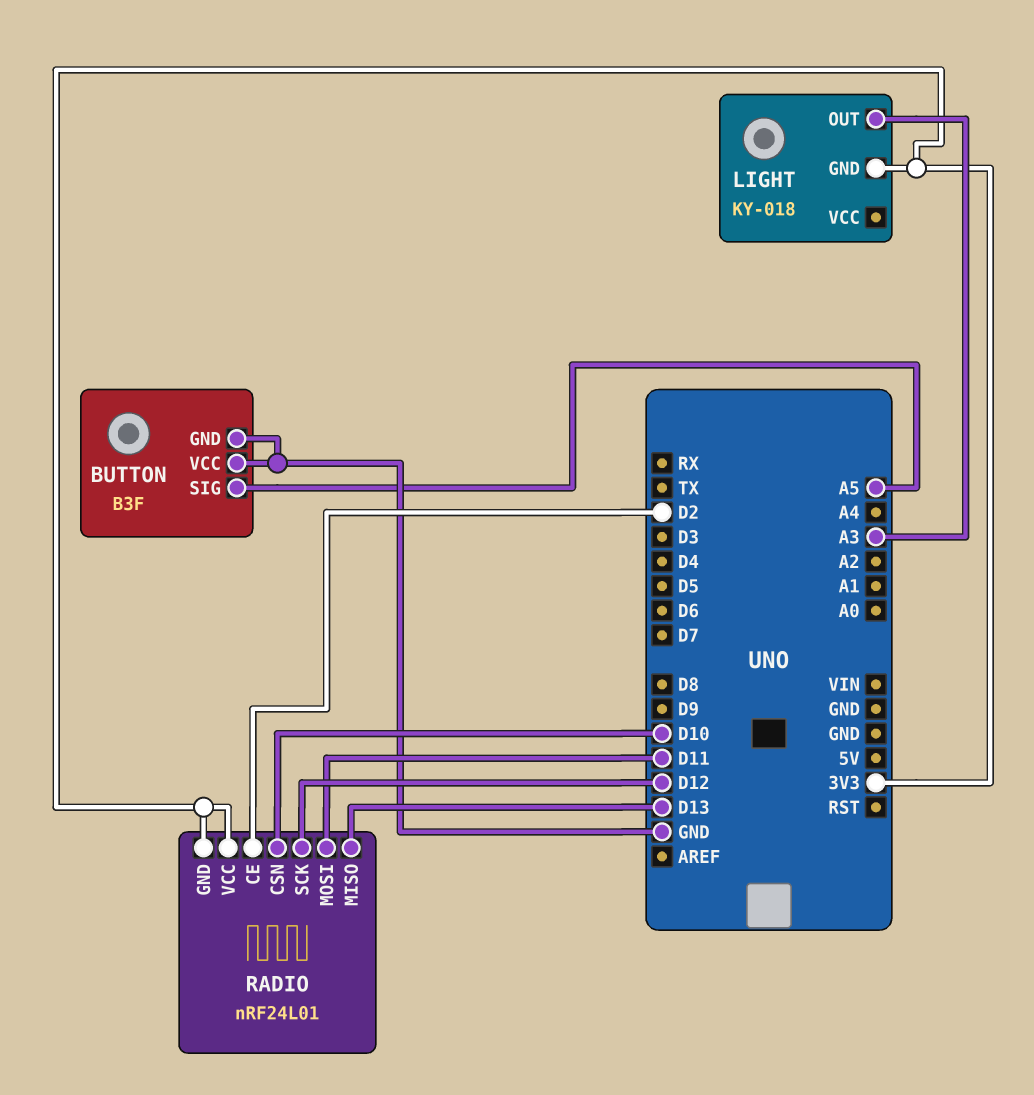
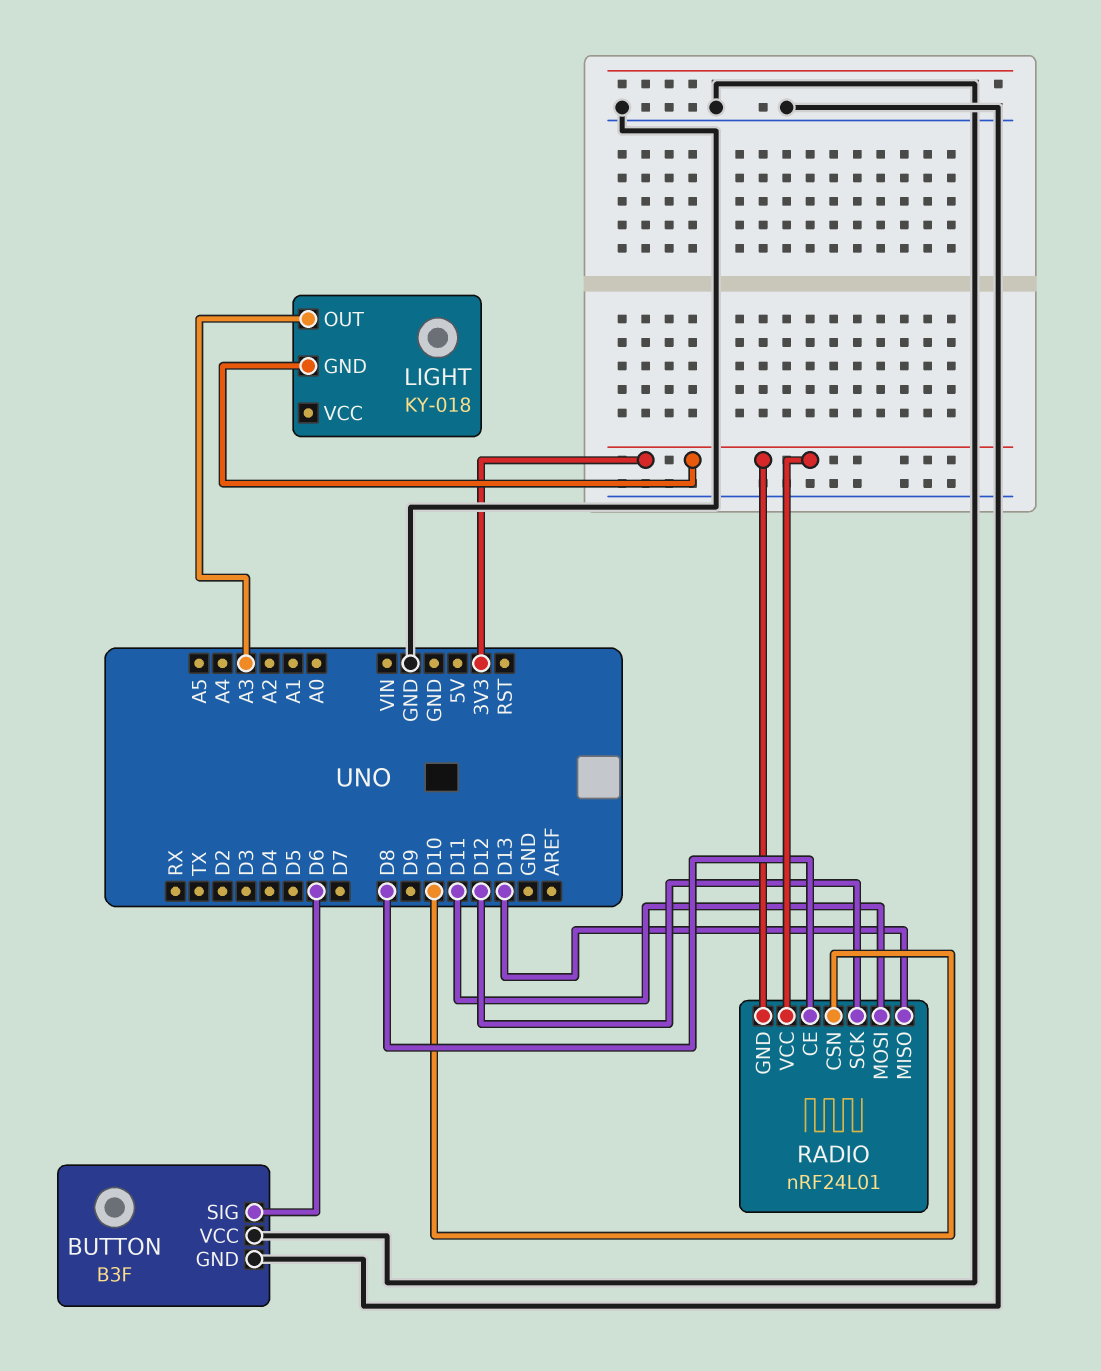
BUTTON pin SIG: A5 -> D6
RADIO pin CE: D2 -> D8

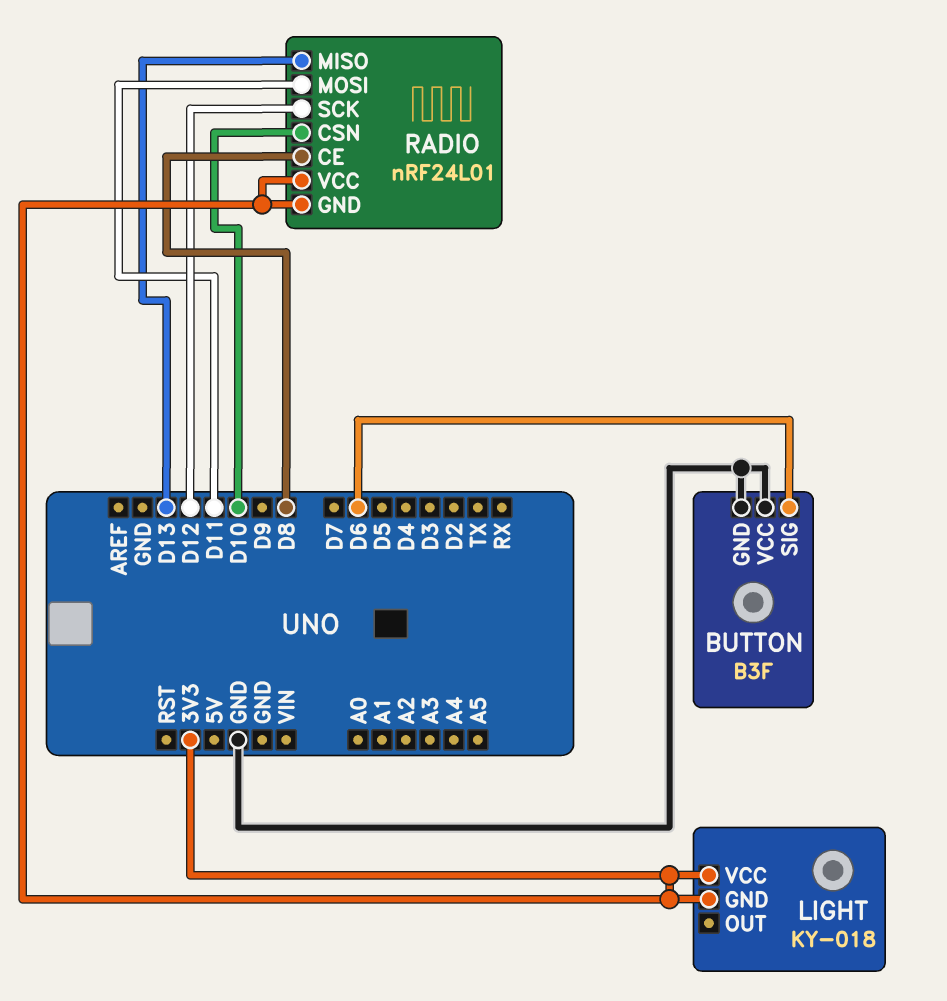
LIGHT pin OUT: A3 -> none
LIGHT pin VCC: none -> 3V3

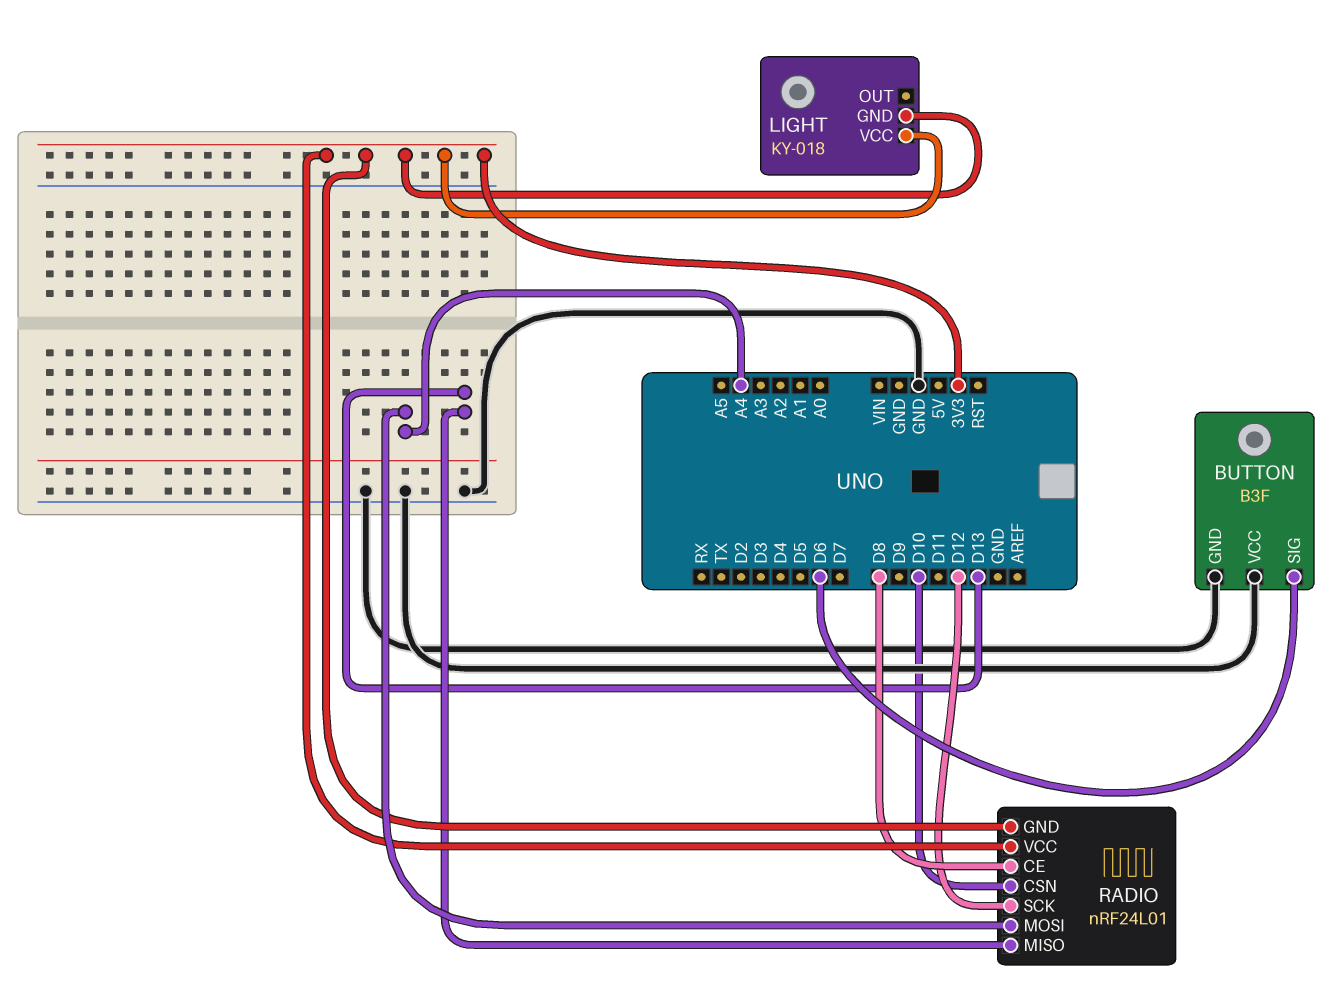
RADIO pin MOSI: D11 -> A4

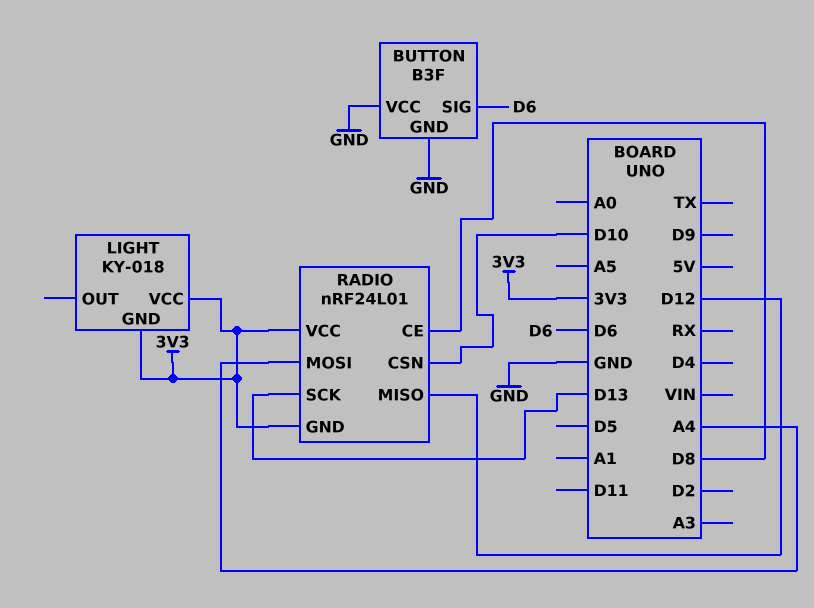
RADIO pin MISO: D13 -> D12
RADIO pin SCK: D12 -> D13

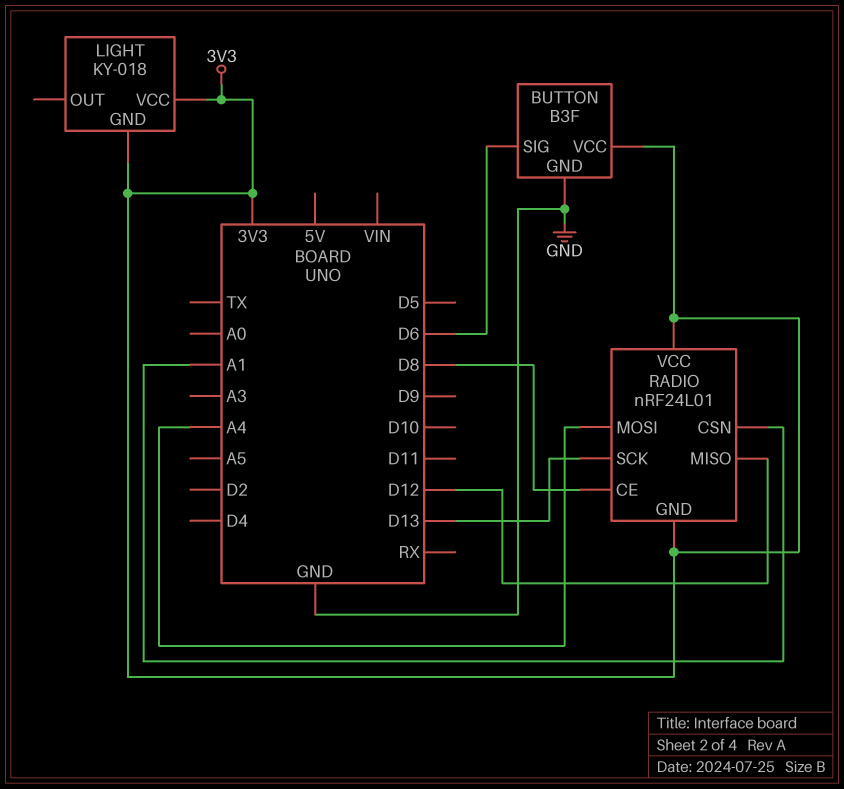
BUTTON pin VCC: GND -> 3V3
RADIO pin CSN: D10 -> A1

